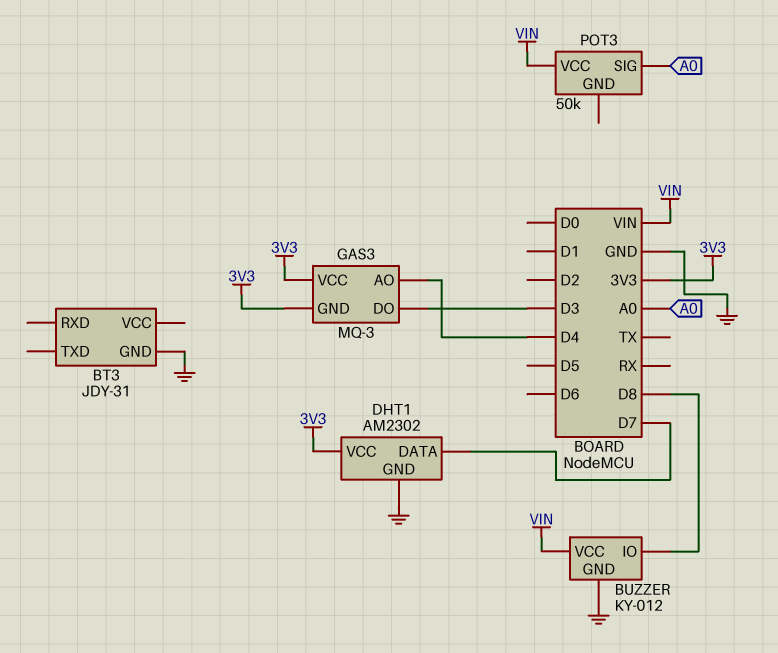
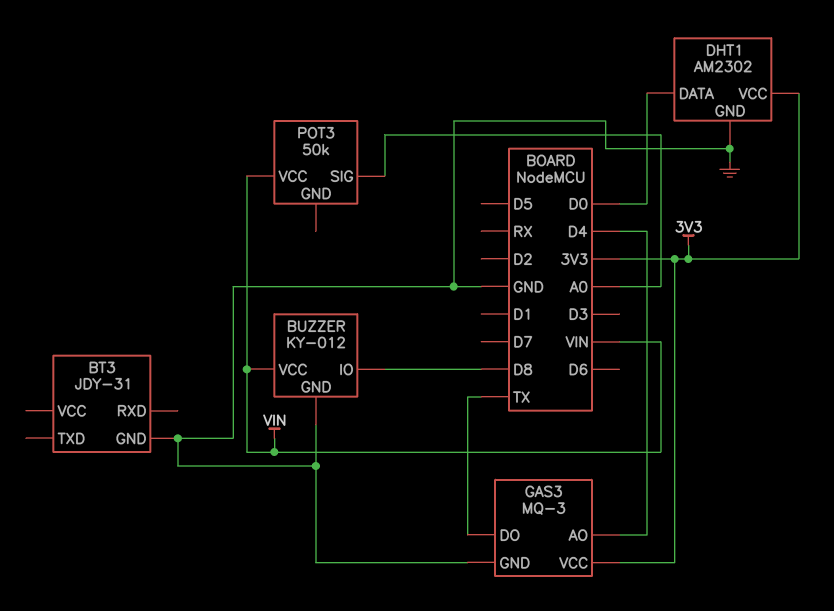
DHT1 pin DATA: D7 -> D0
GAS3 pin DO: D3 -> TX
GAS3 pin GND: 3V3 -> GND

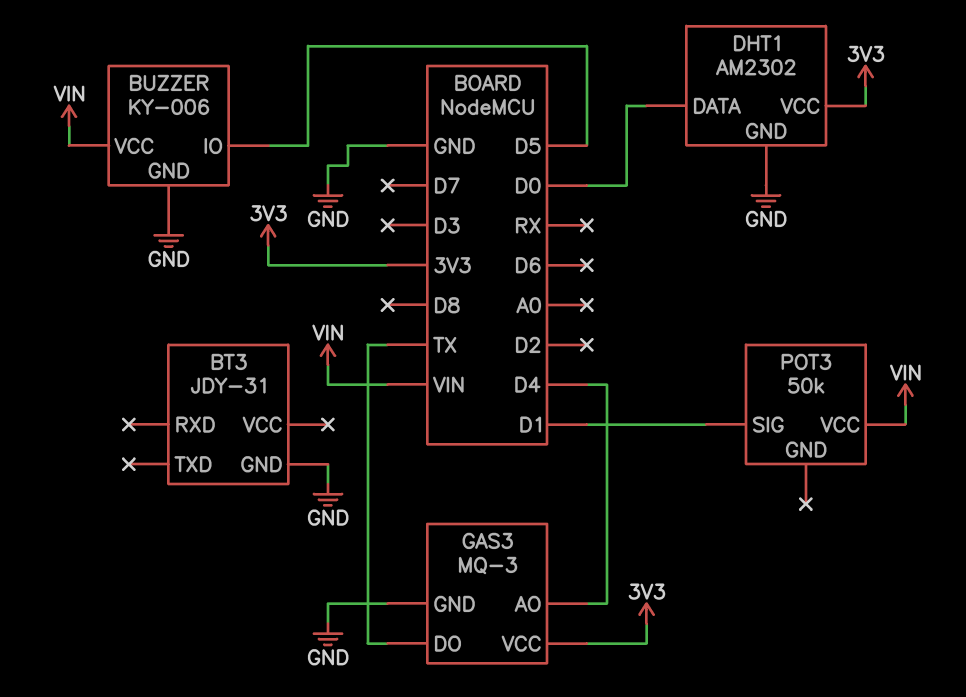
BUZZER: KY-012 -> KY-006
BUZZER pin IO: D8 -> D5
POT3 pin SIG: A0 -> D1

